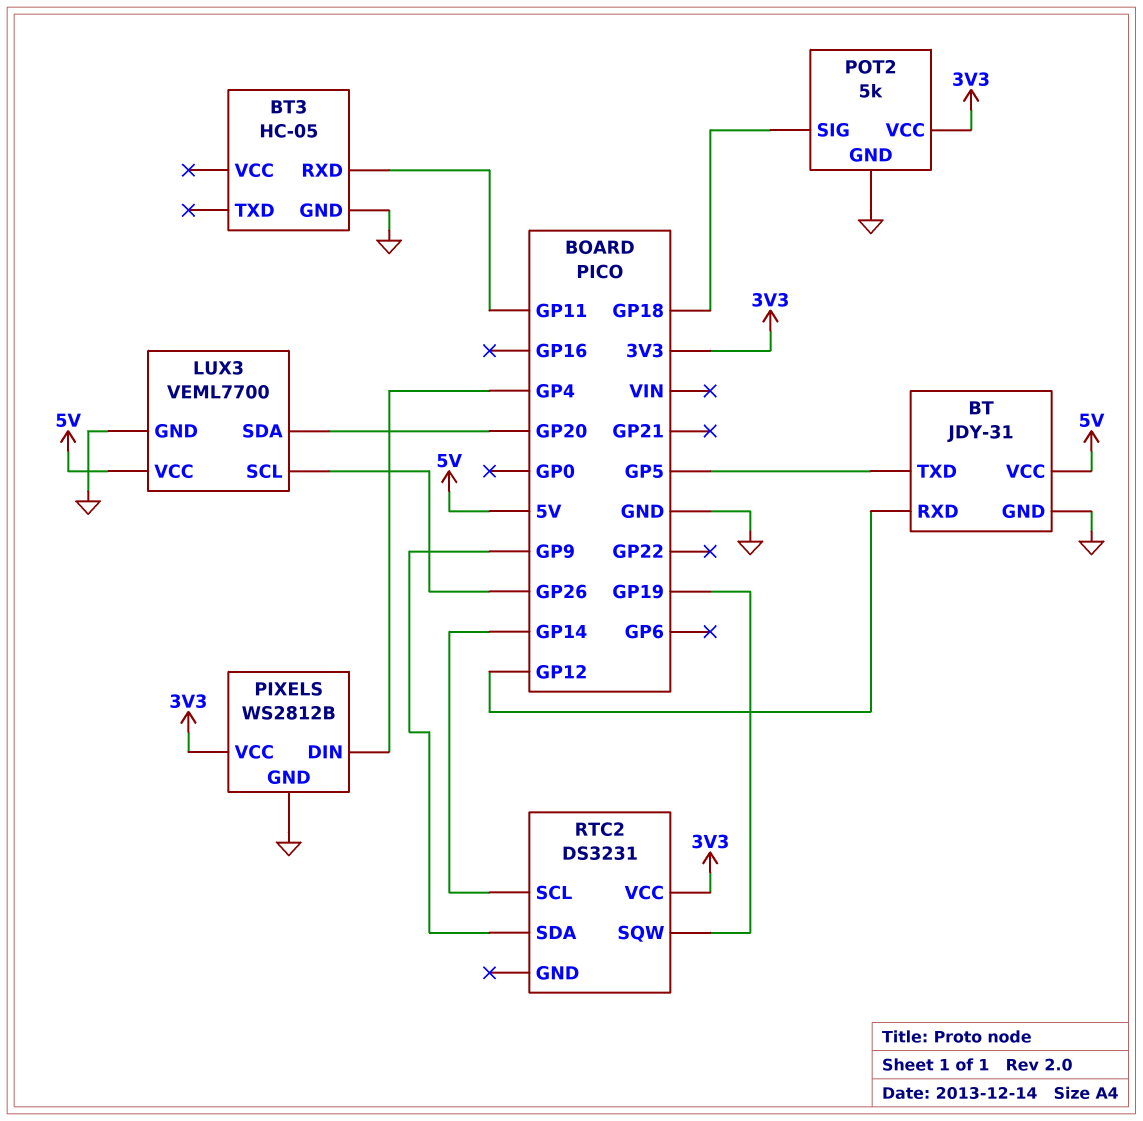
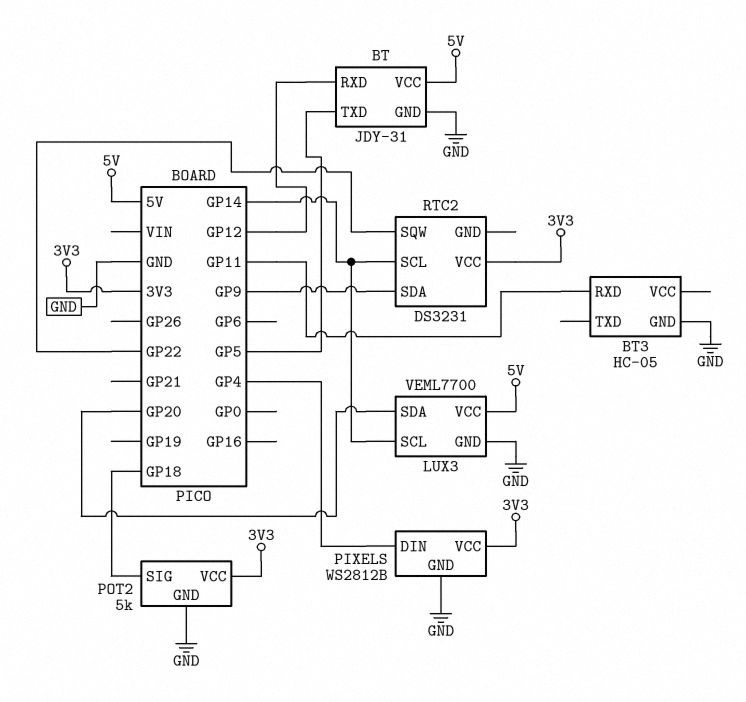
LUX3 pin SCL: GP26 -> GP14
RTC2 pin SQW: GP19 -> GP22

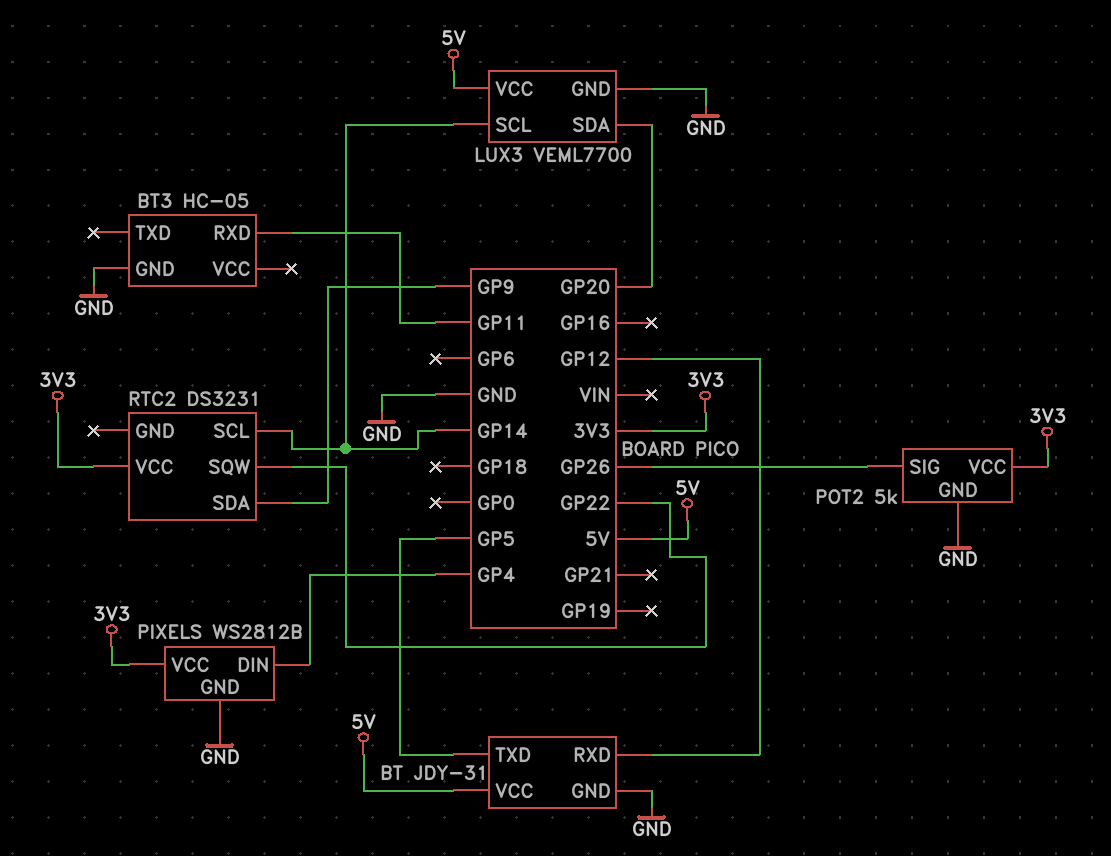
POT2 pin SIG: GP18 -> GP26

